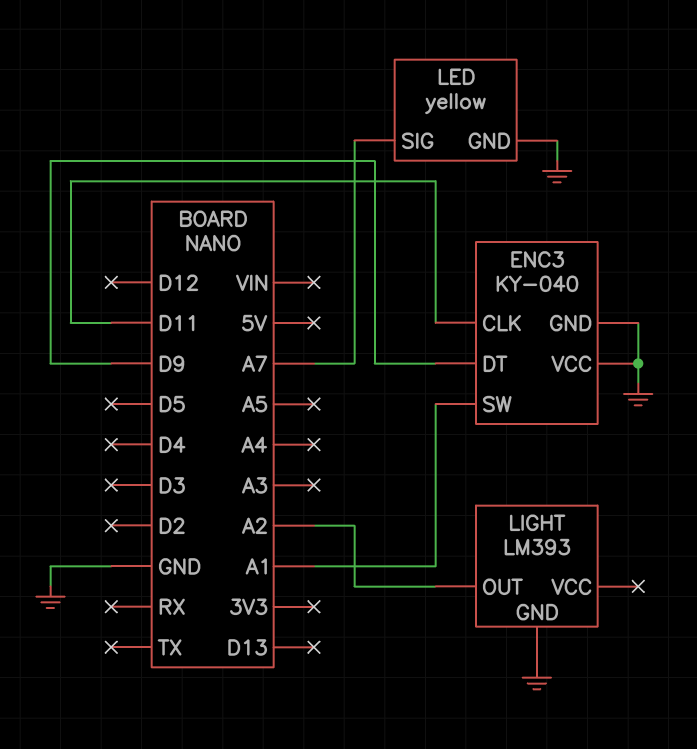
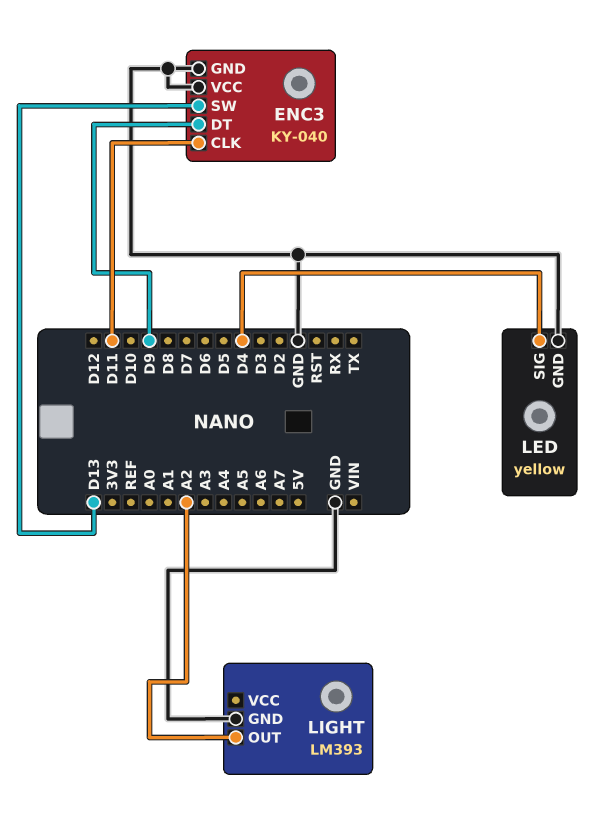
ENC3 pin SW: A1 -> D13
LED pin SIG: A7 -> D4

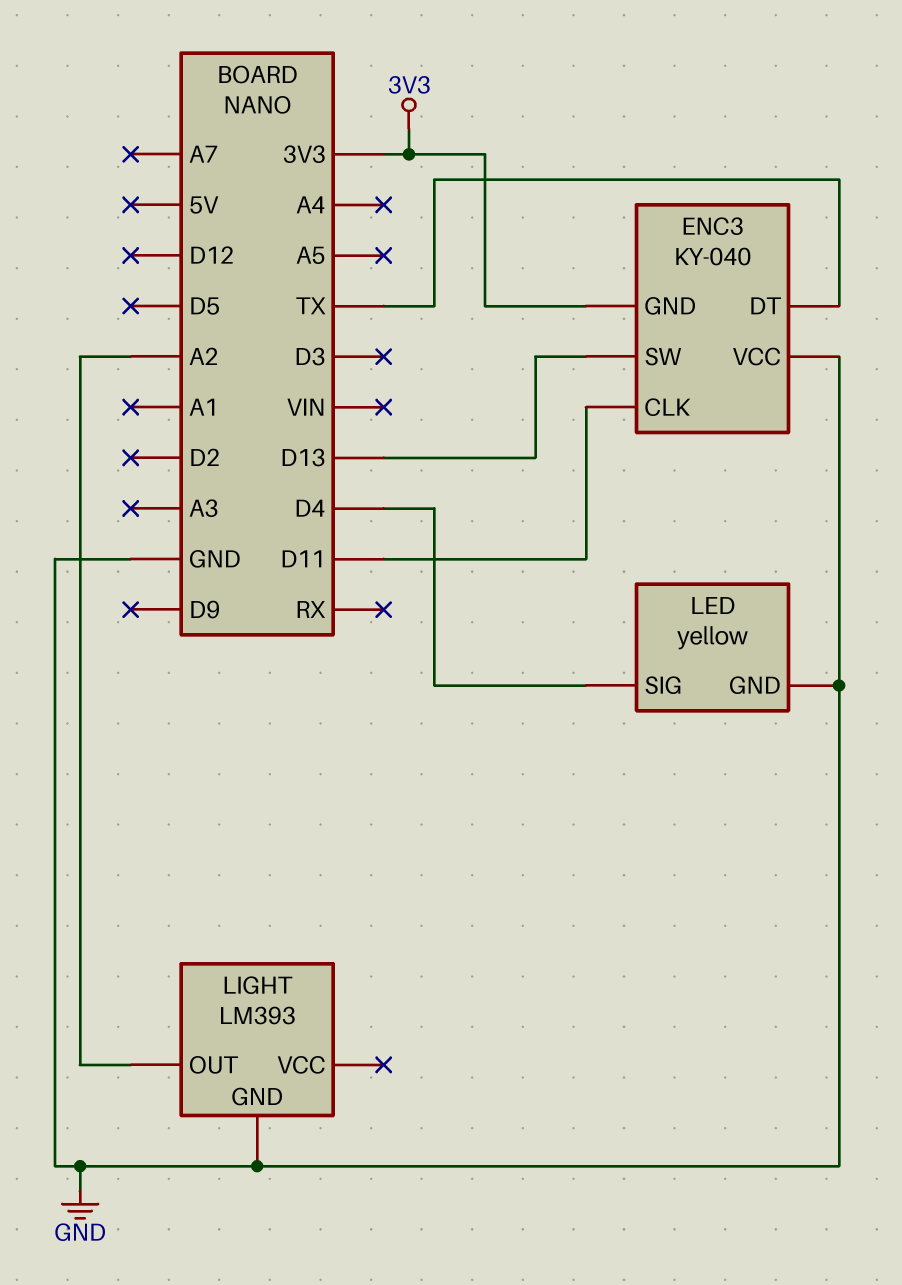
ENC3 pin DT: D9 -> TX
ENC3 pin GND: GND -> 3V3

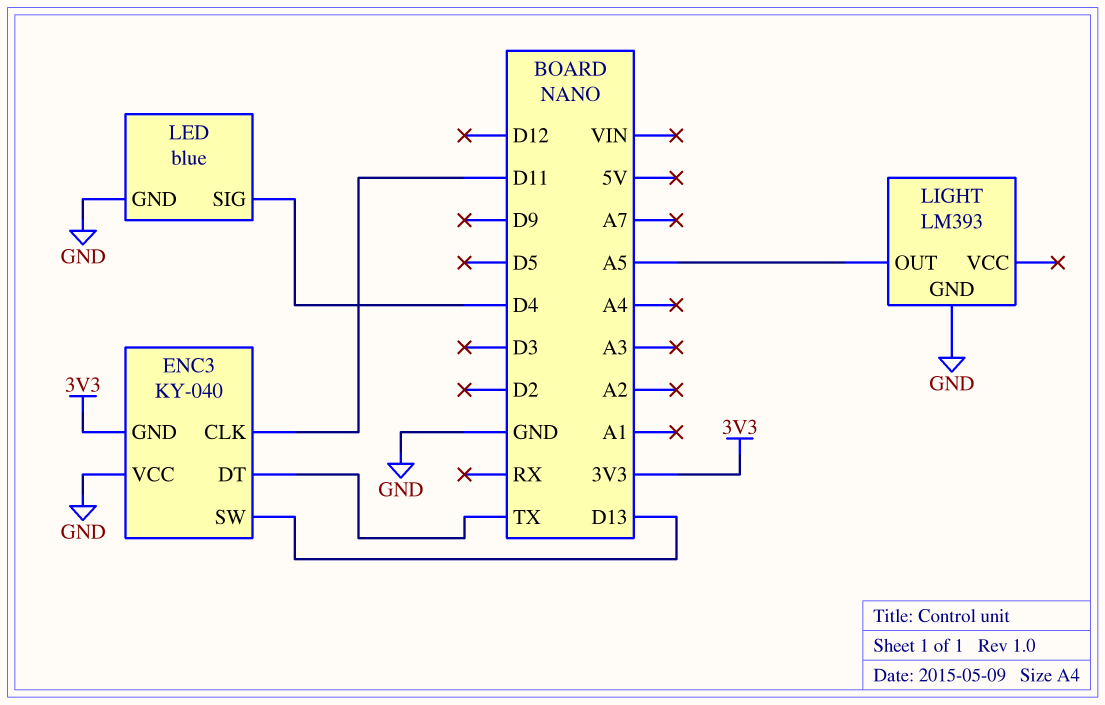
LED: yellow -> blue
LIGHT pin OUT: A2 -> A5

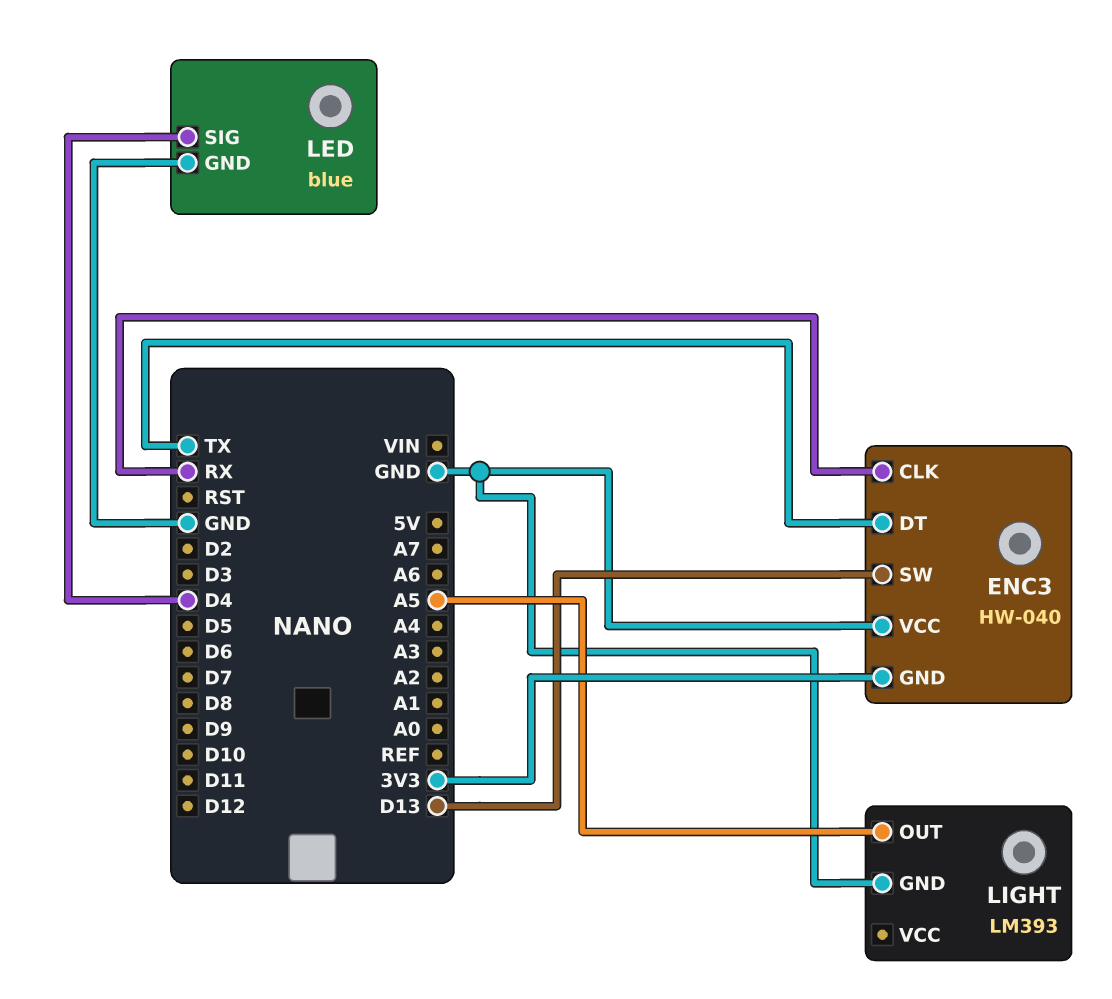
ENC3: KY-040 -> HW-040
ENC3 pin CLK: D11 -> RX

